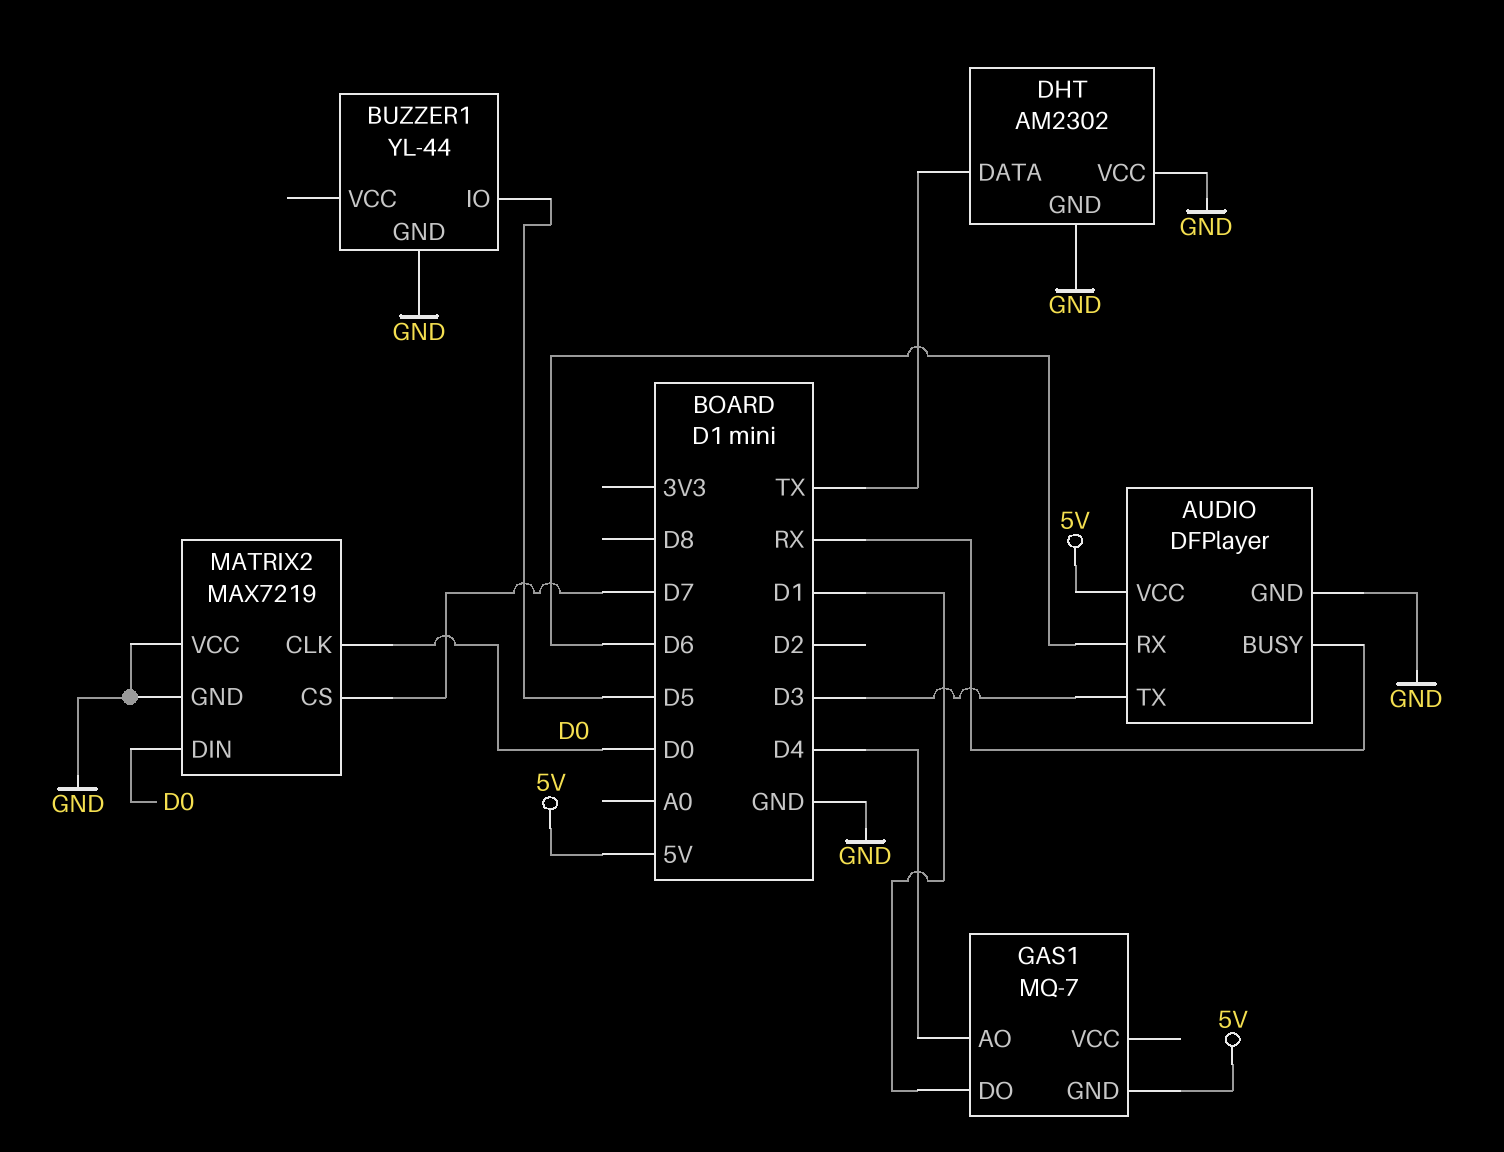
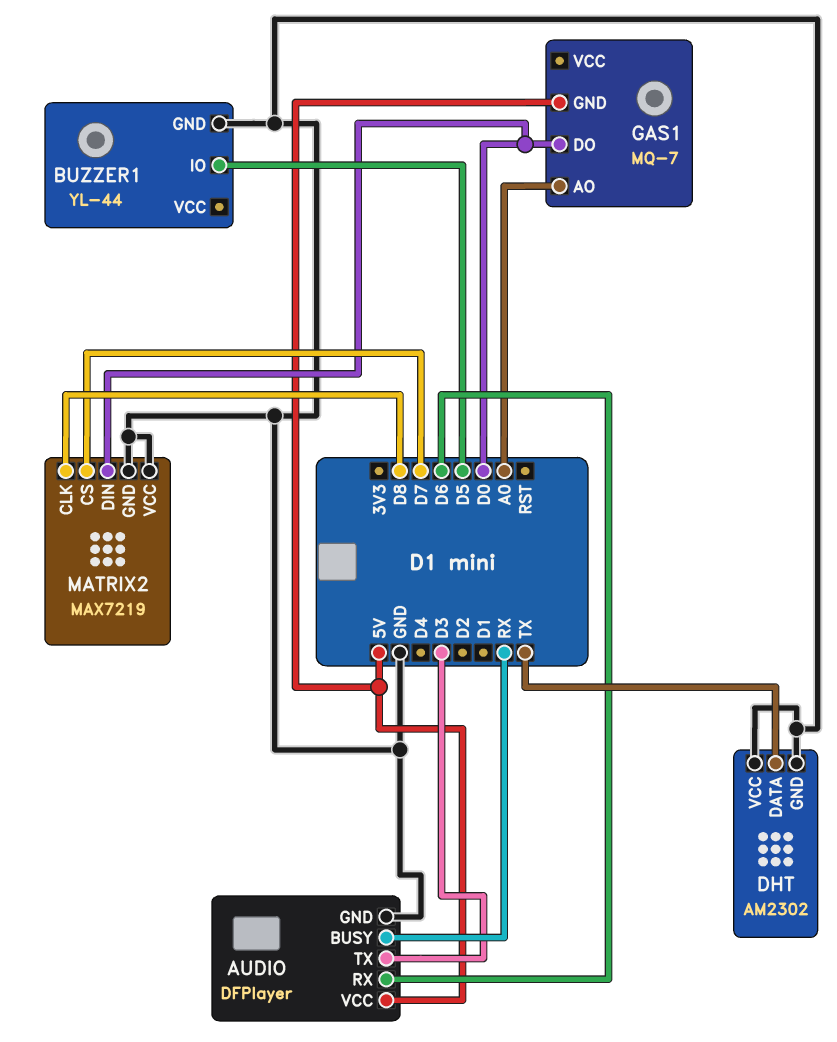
GAS1 pin AO: D4 -> A0
GAS1 pin DO: D1 -> D0
MATRIX2 pin CLK: D0 -> D8

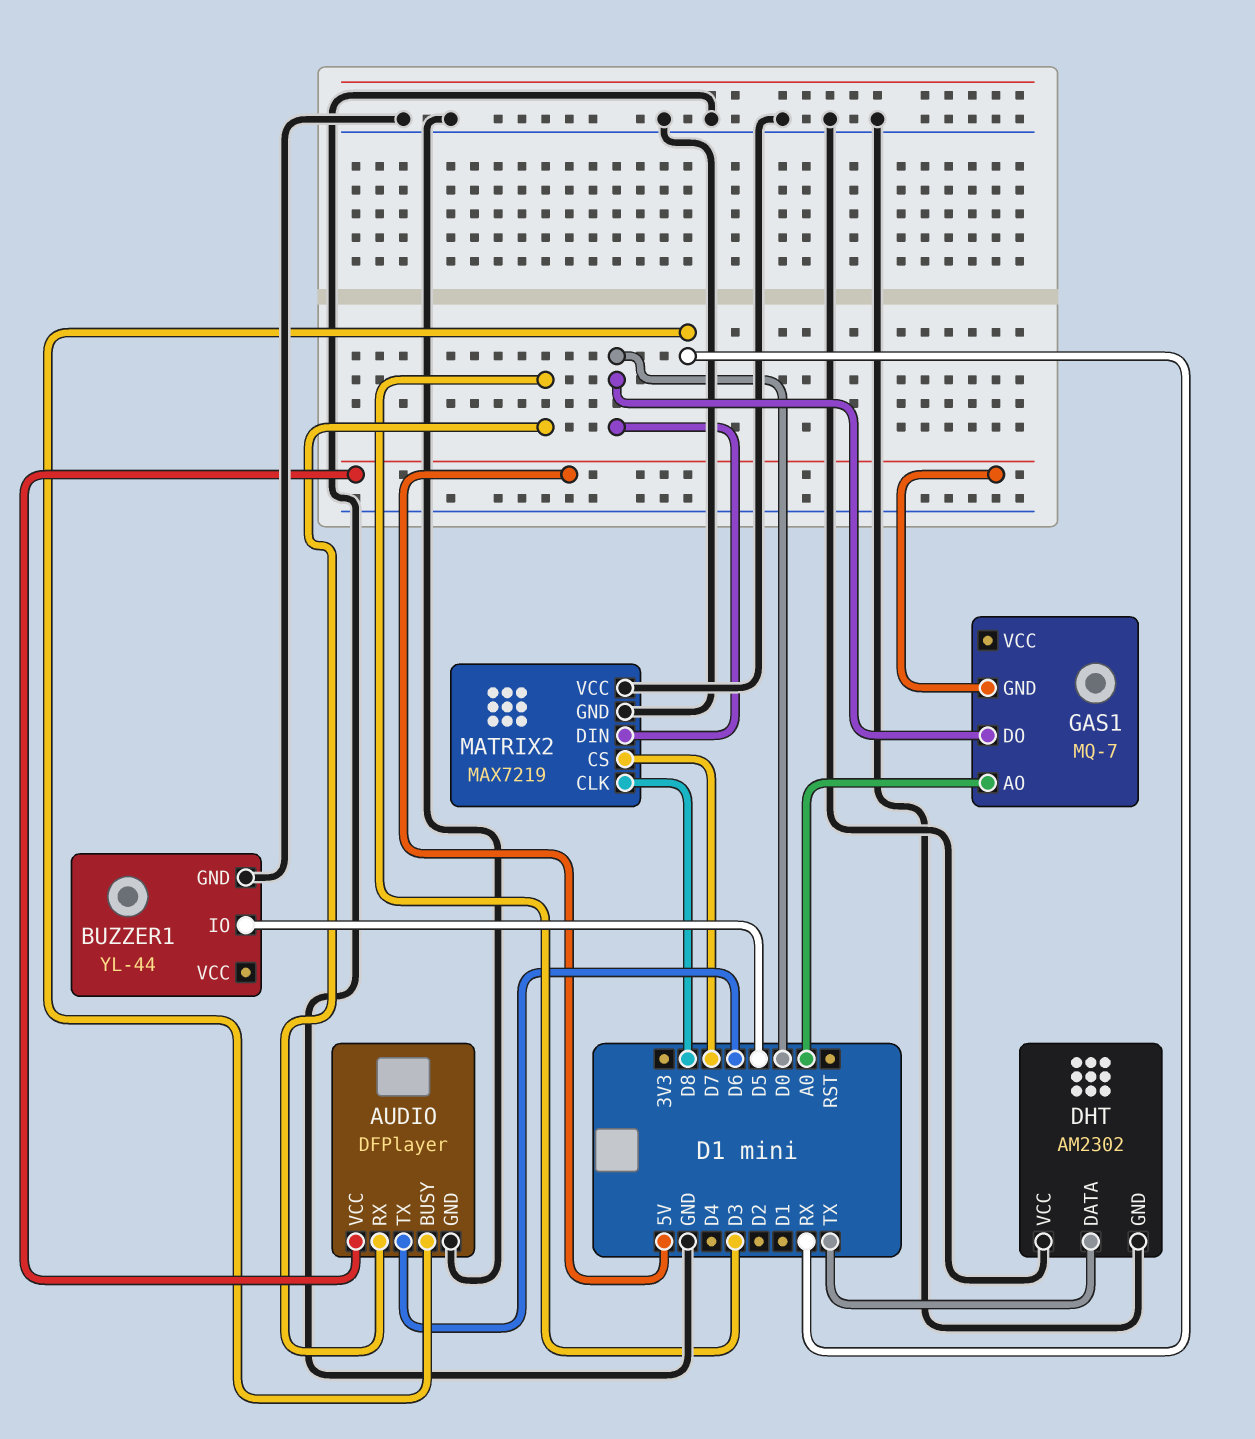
AUDIO pin RX: D6 -> D3
AUDIO pin TX: D3 -> D6

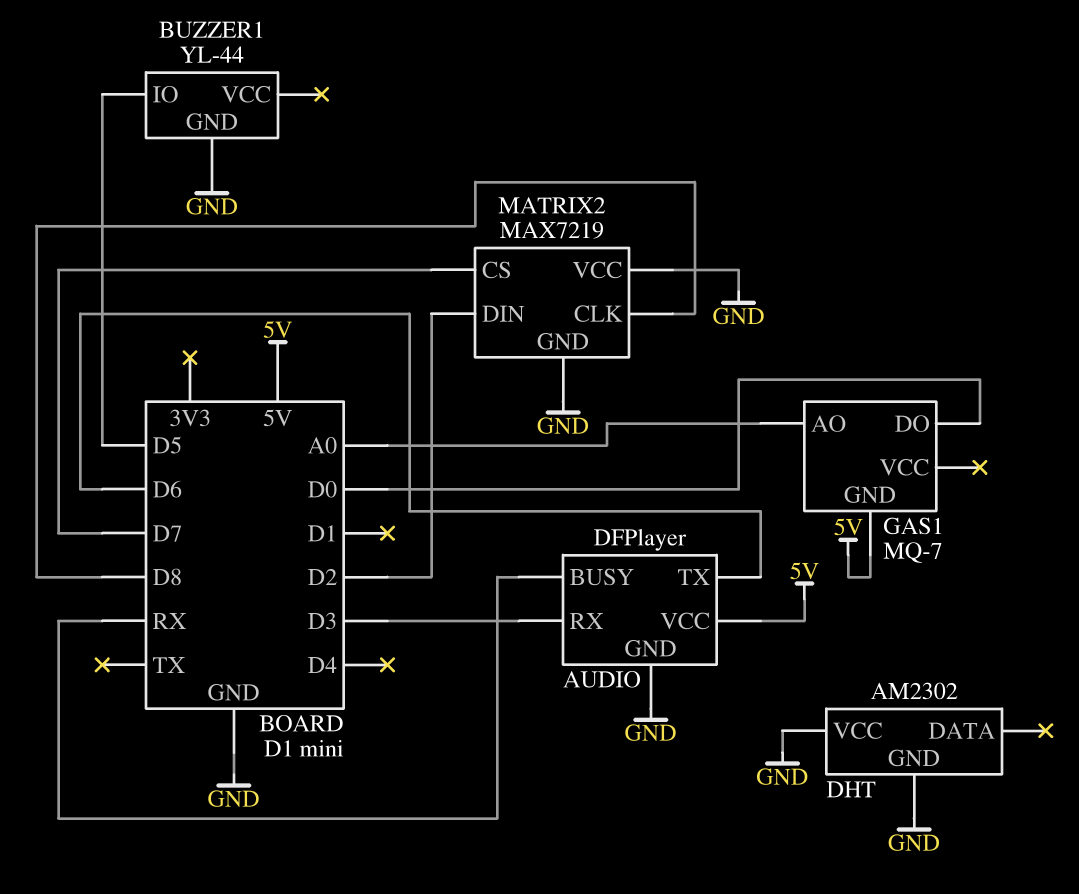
DHT pin DATA: TX -> none
MATRIX2 pin DIN: D0 -> D2

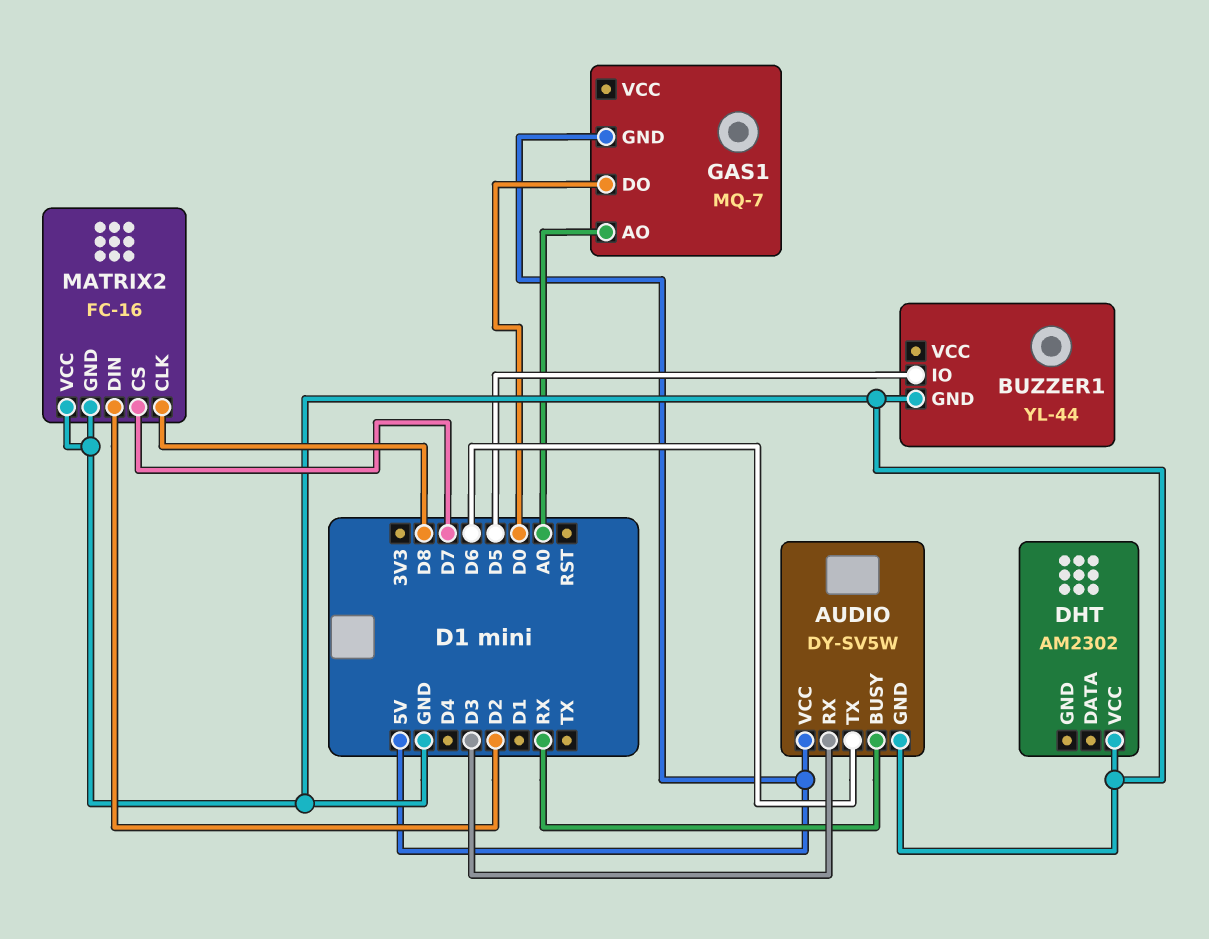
AUDIO: DFPlayer -> DY-SV5W
DHT pin GND: GND -> none
MATRIX2: MAX7219 -> FC-16

